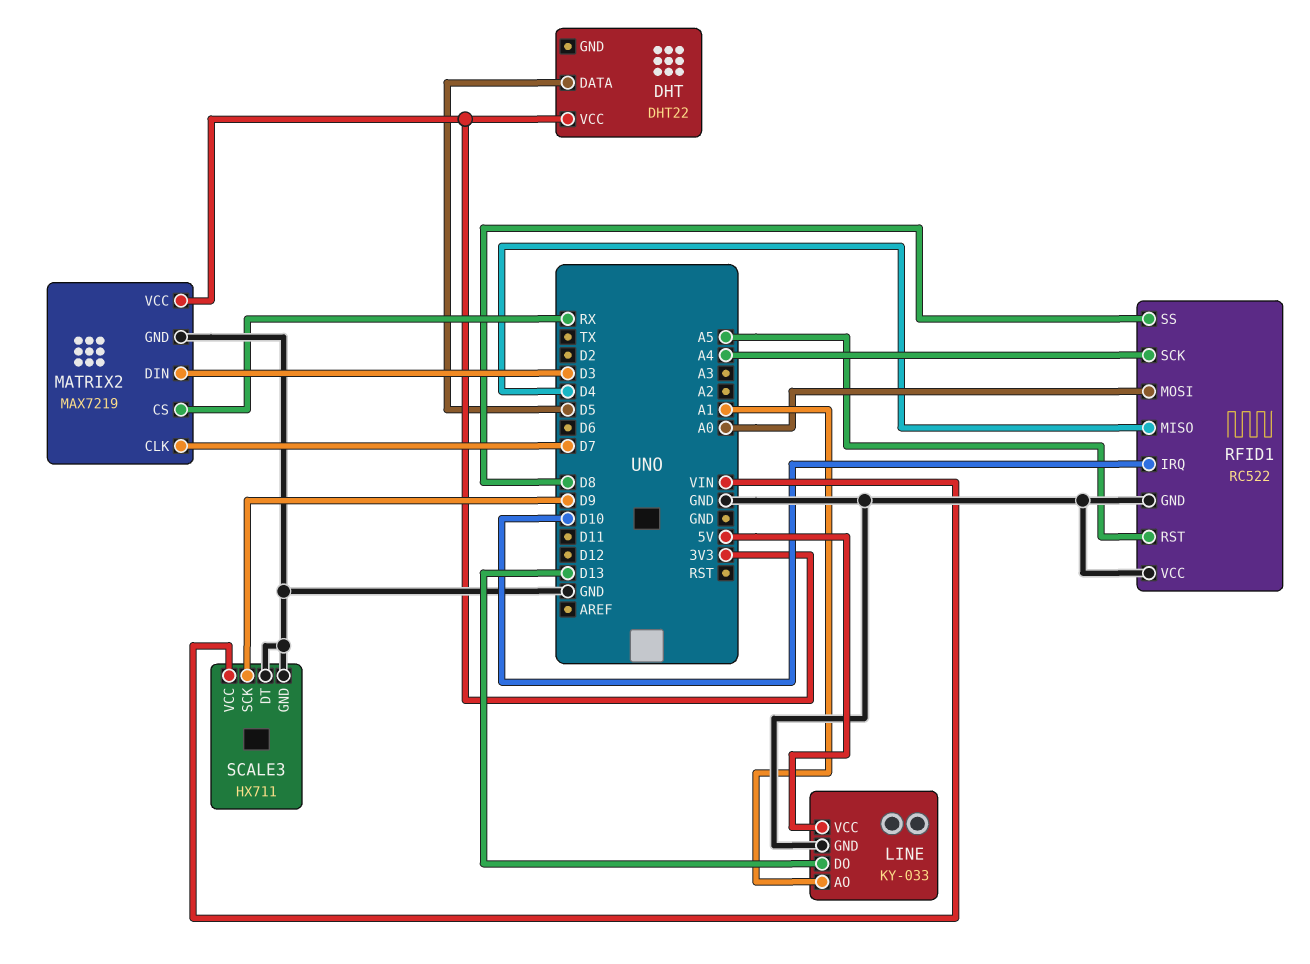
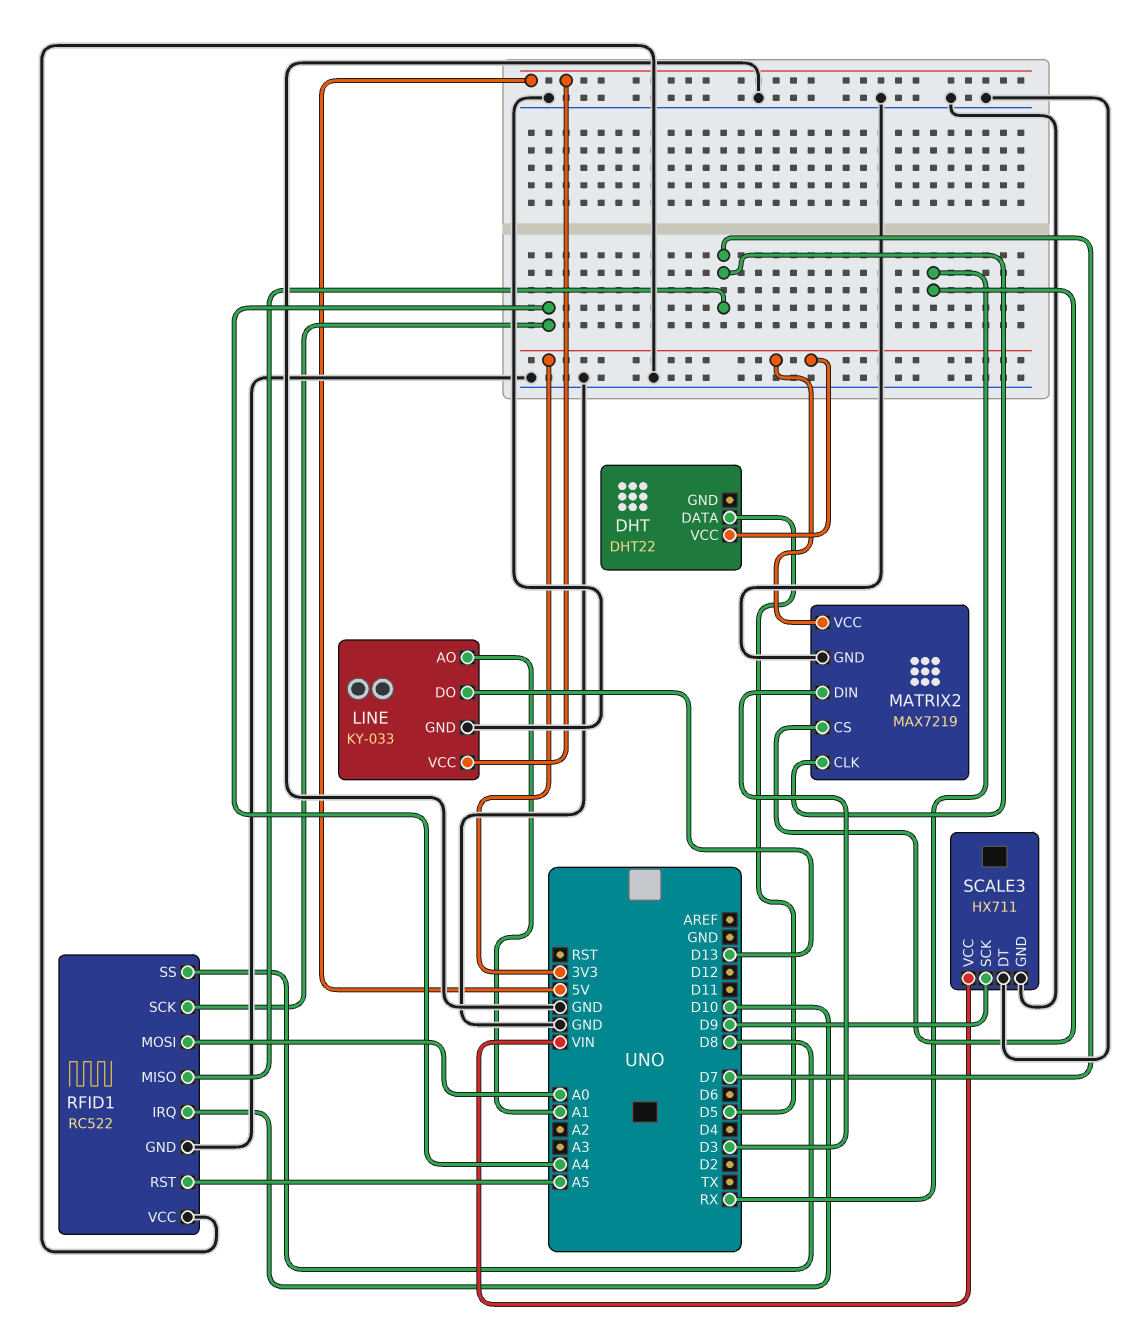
RFID1 pin MISO: D4 -> D7

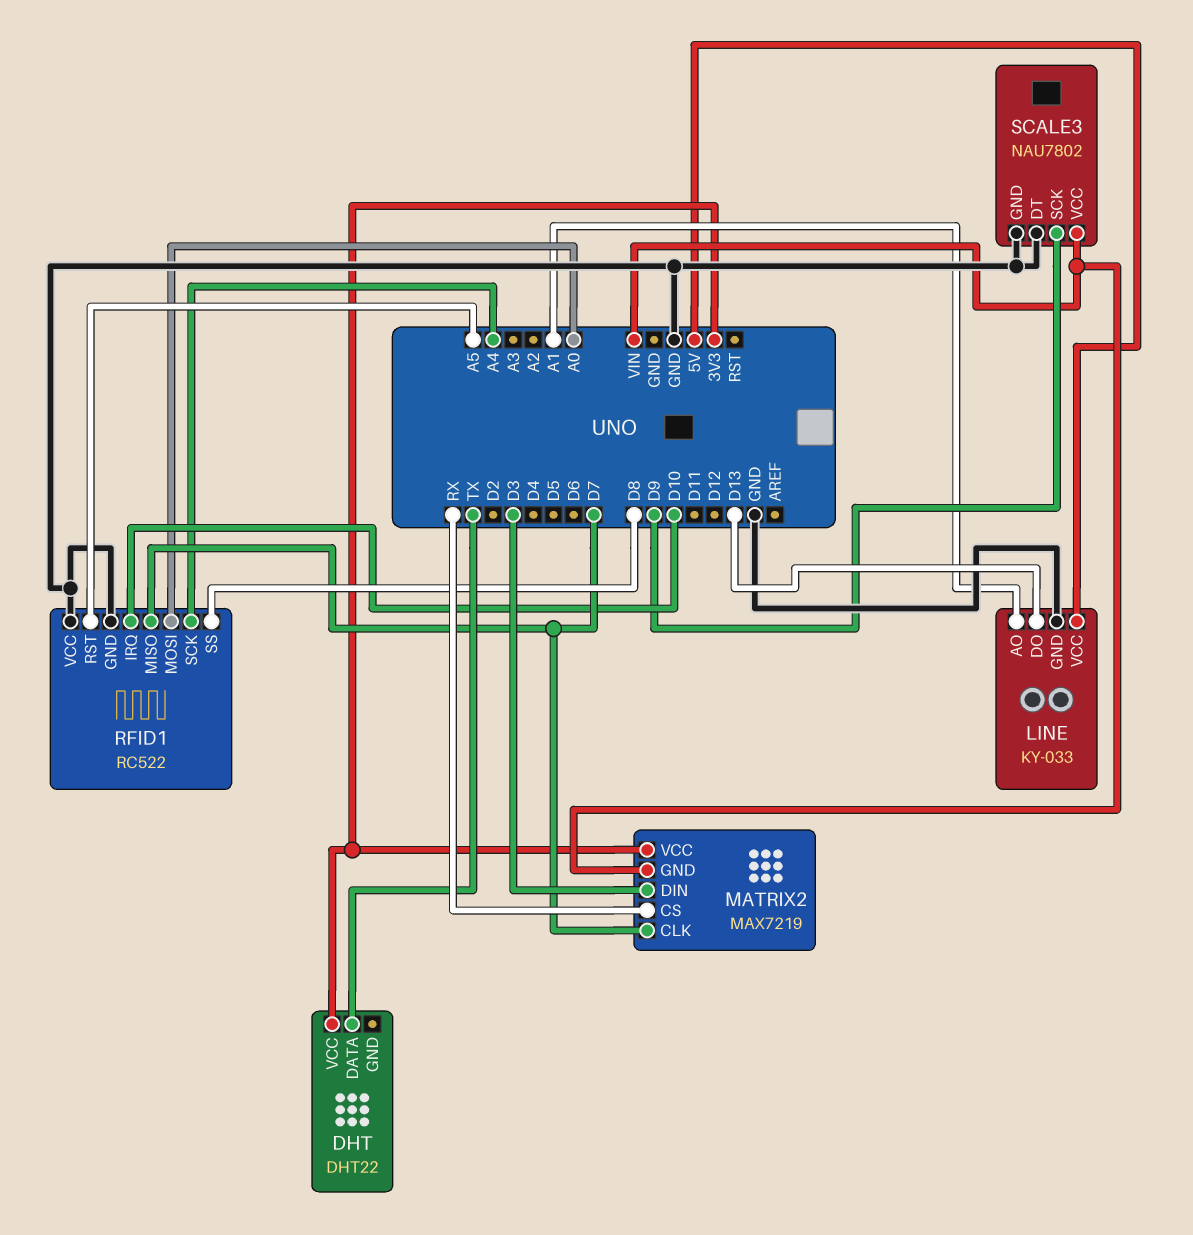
DHT pin DATA: D5 -> TX
MATRIX2 pin GND: GND -> VIN
SCALE3: HX711 -> NAU7802

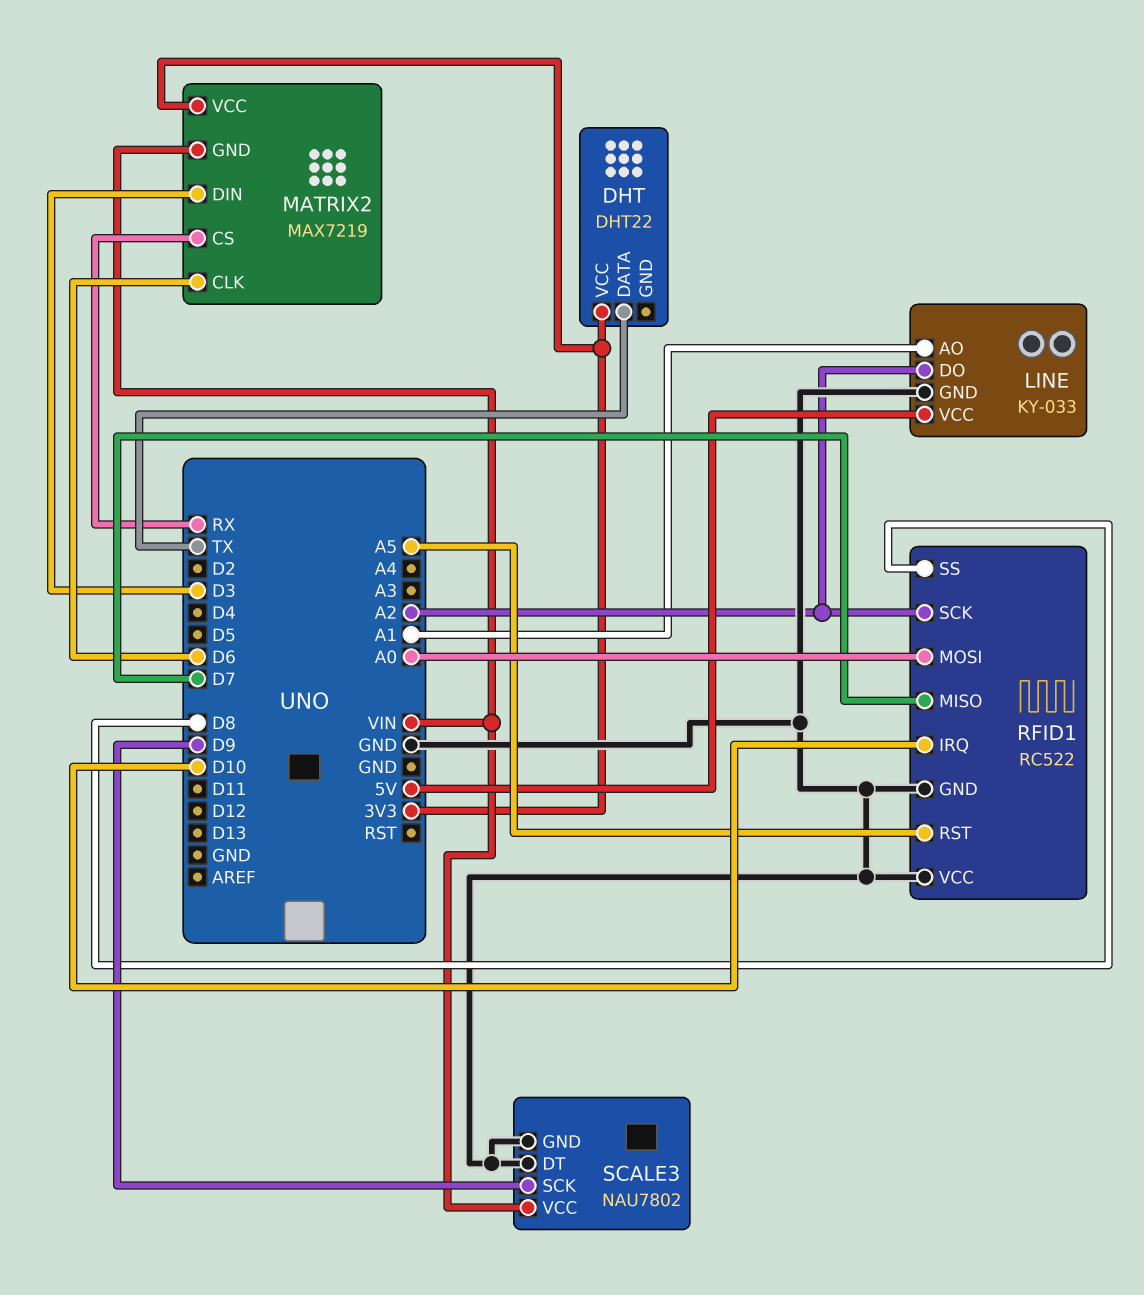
LINE pin DO: D13 -> A2
MATRIX2 pin CLK: D7 -> D6
RFID1 pin SCK: A4 -> A2

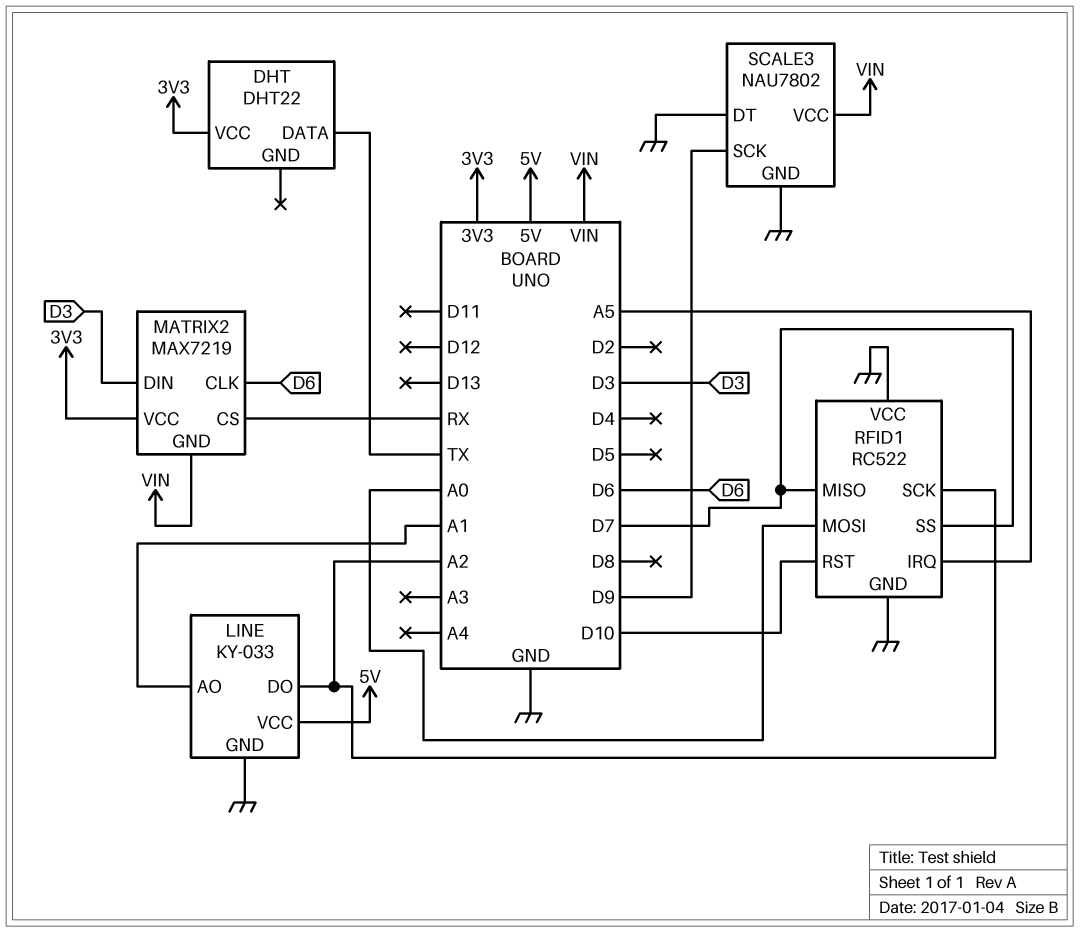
RFID1 pin IRQ: D10 -> A5
RFID1 pin RST: A5 -> D10
RFID1 pin SS: D8 -> D7

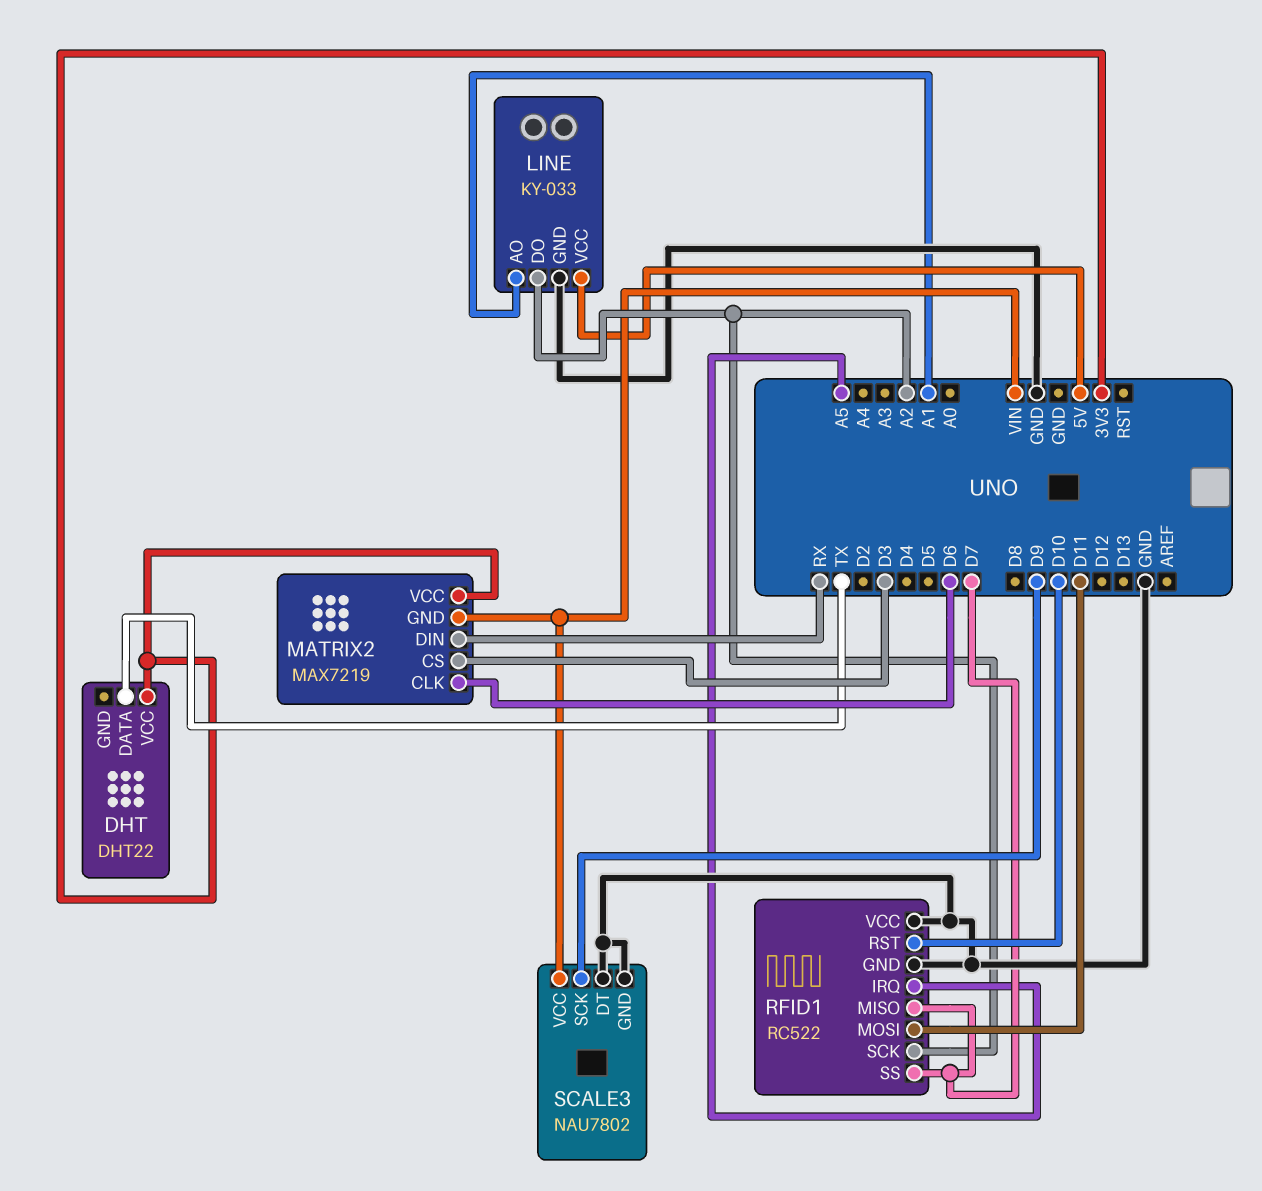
MATRIX2 pin CS: RX -> D3
MATRIX2 pin DIN: D3 -> RX
RFID1 pin MOSI: A0 -> D11

